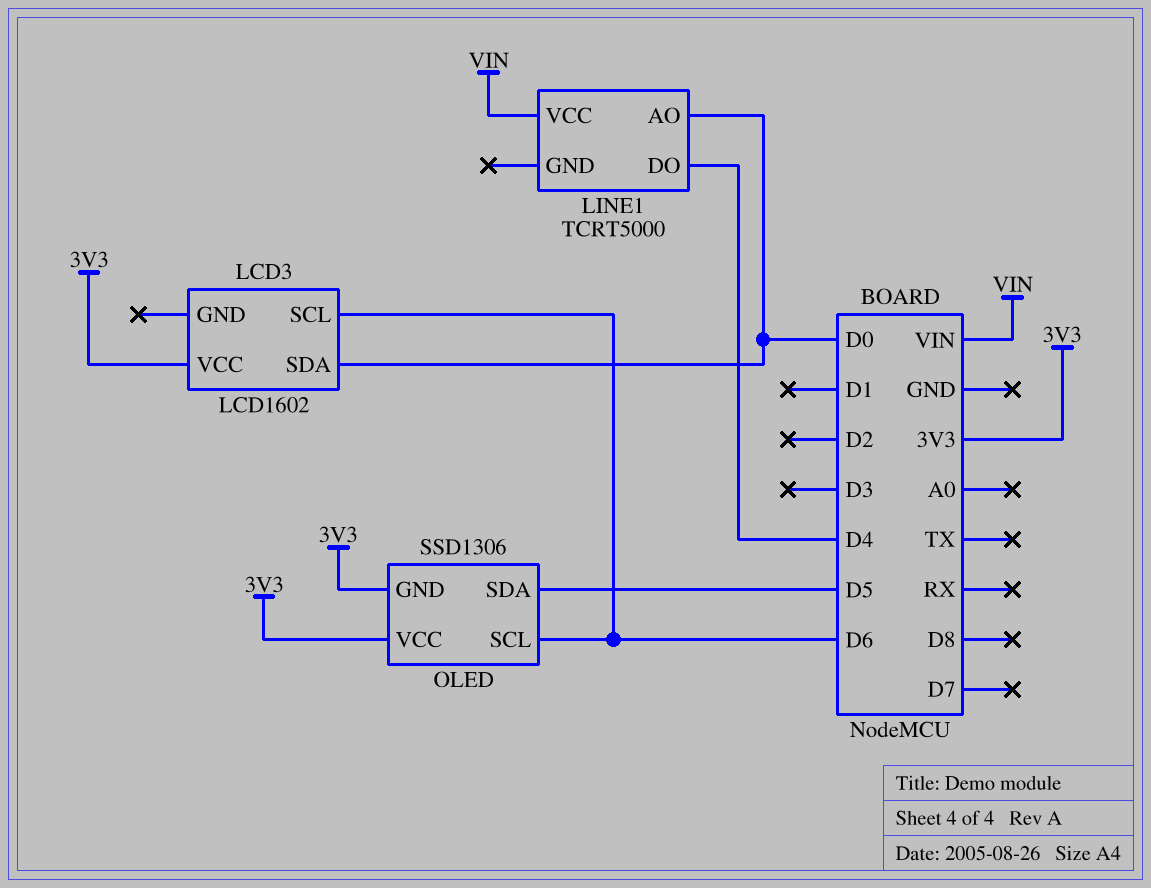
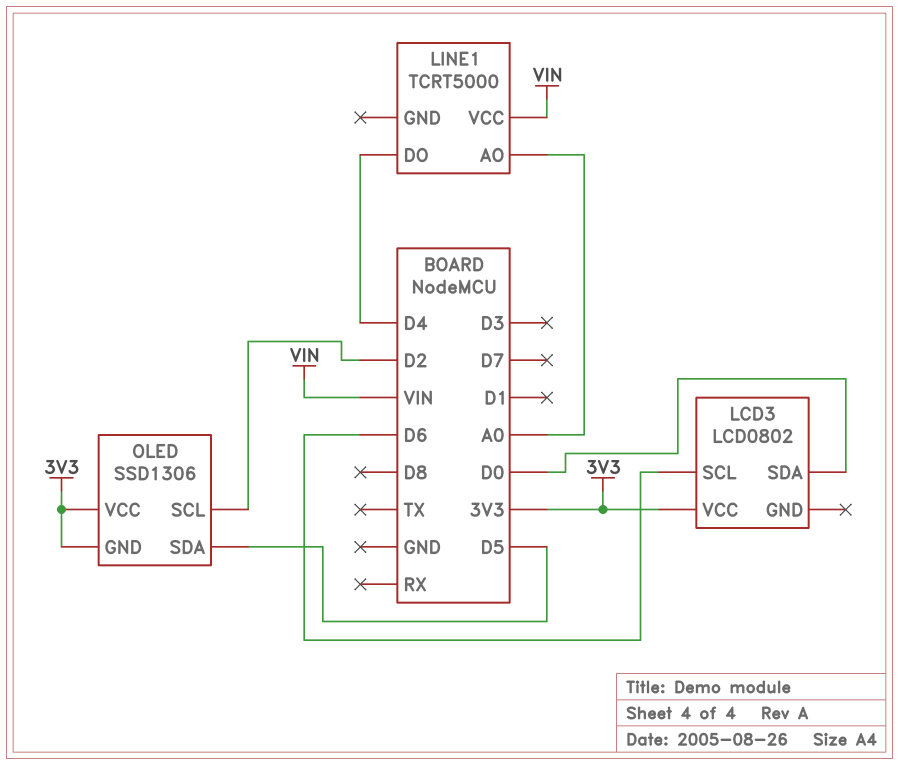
LCD3: LCD1602 -> LCD0802
LINE1 pin AO: D0 -> A0
OLED pin SCL: D6 -> D2

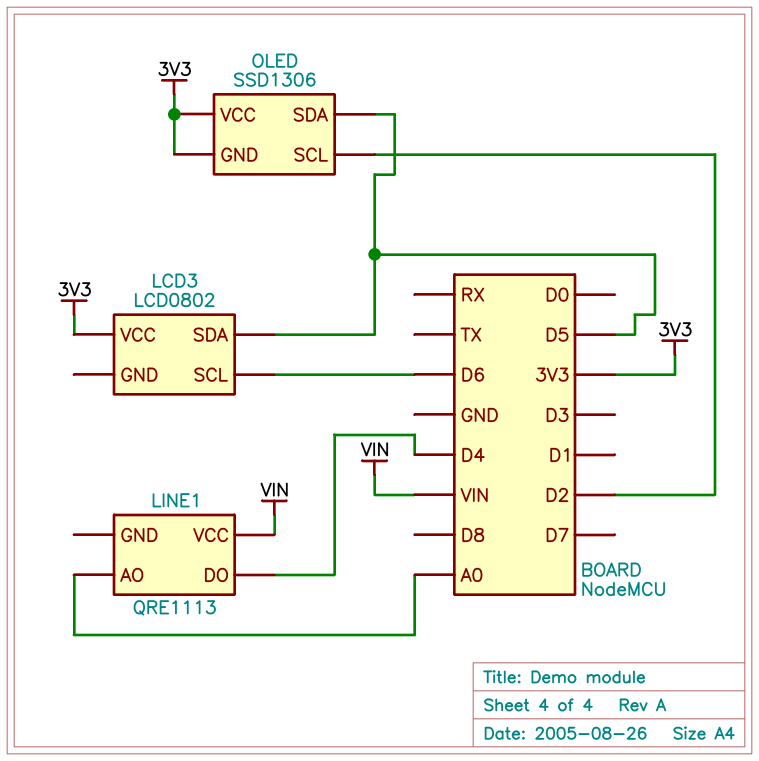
LCD3 pin SDA: D0 -> D5
LINE1: TCRT5000 -> QRE1113

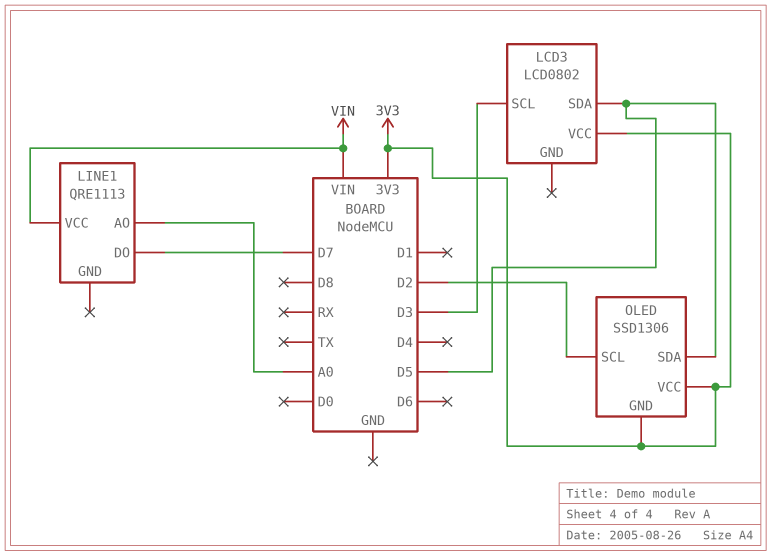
LCD3 pin SCL: D6 -> D3
LINE1 pin DO: D4 -> D7

